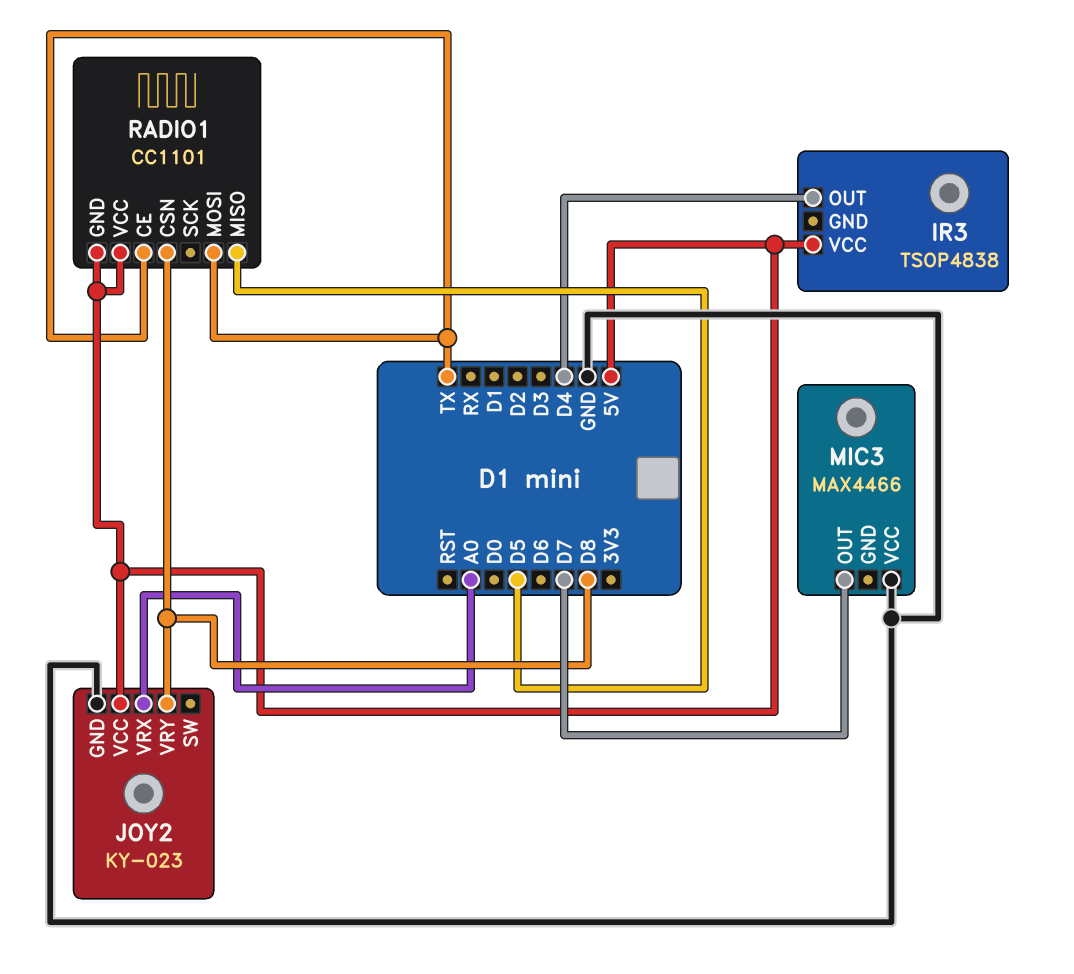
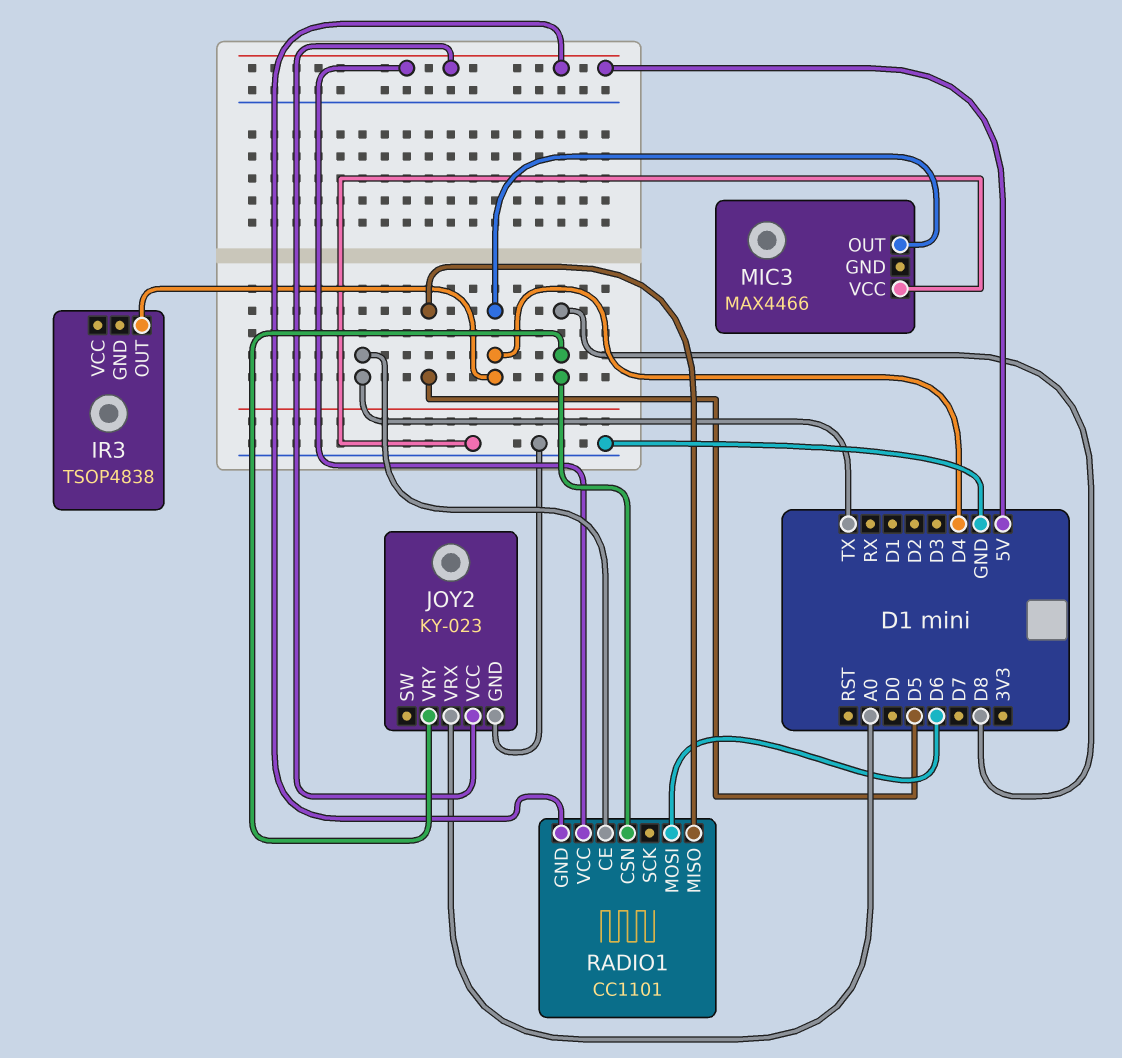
IR3 pin VCC: 5V -> none
MIC3 pin OUT: D7 -> D4
RADIO1 pin MOSI: TX -> D6

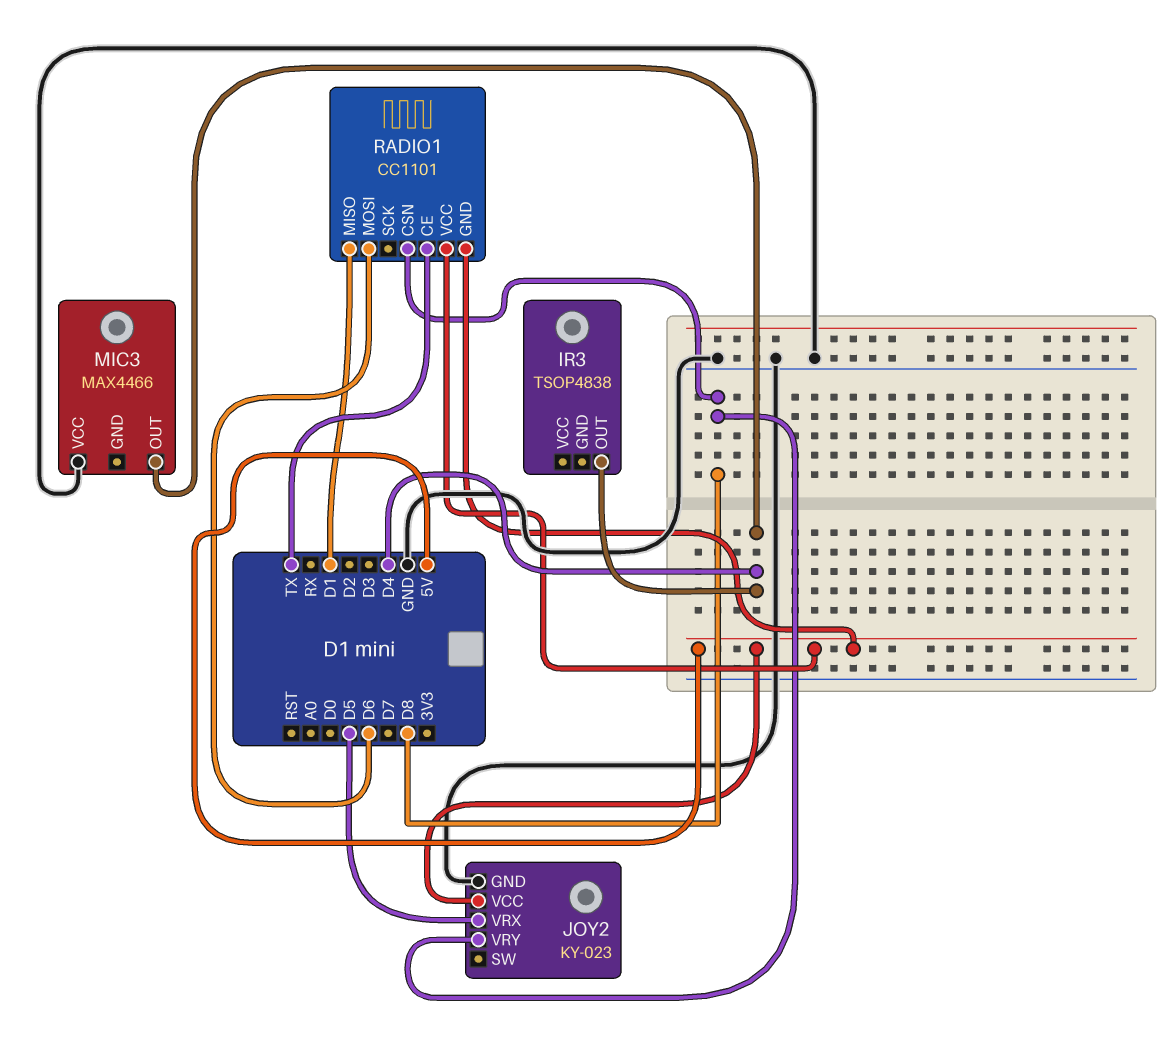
JOY2 pin VRX: A0 -> D5
RADIO1 pin MISO: D5 -> D1

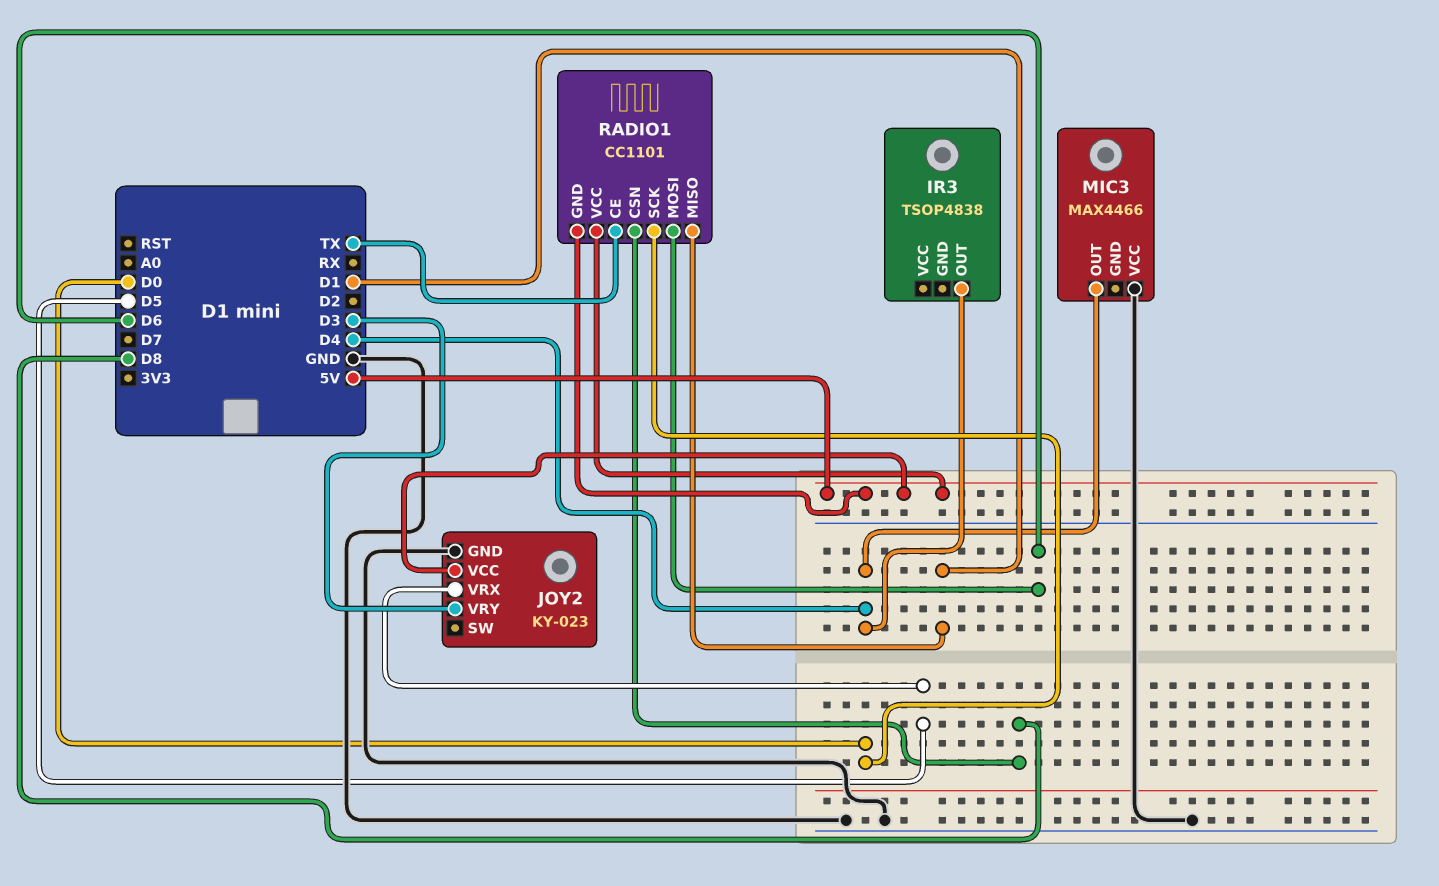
JOY2 pin VRY: D8 -> D3
RADIO1 pin SCK: none -> D0

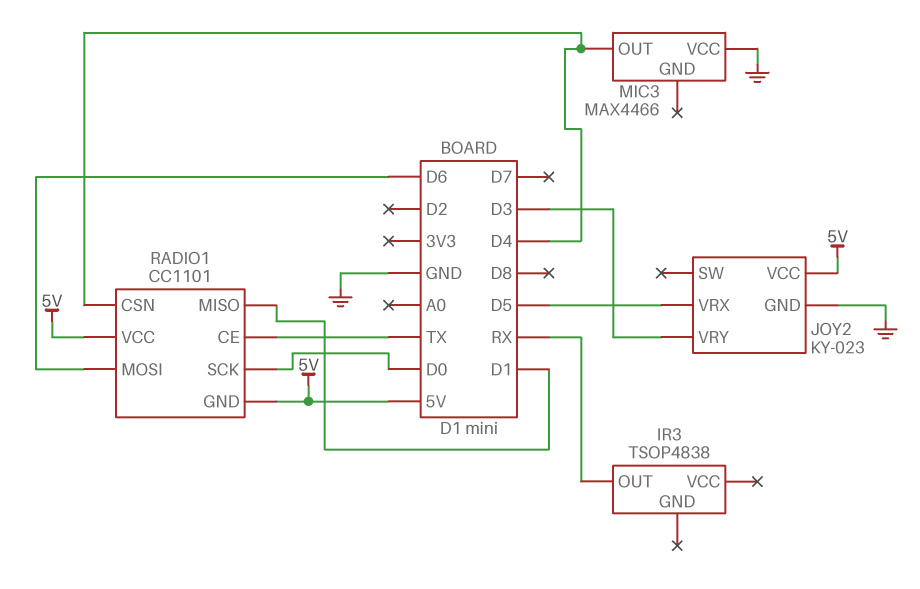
IR3 pin OUT: D4 -> RX
RADIO1 pin CSN: D8 -> D4

